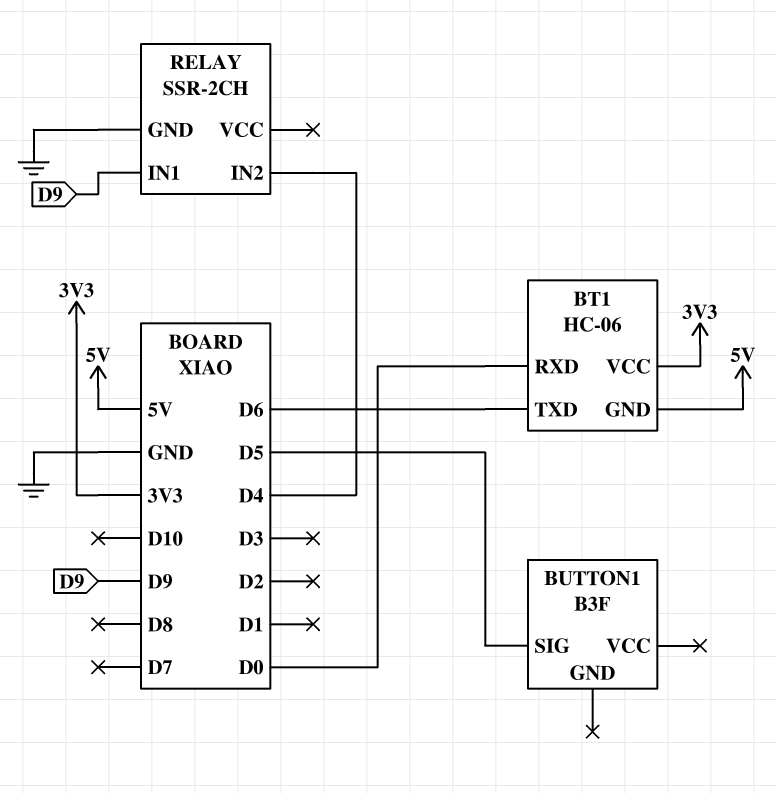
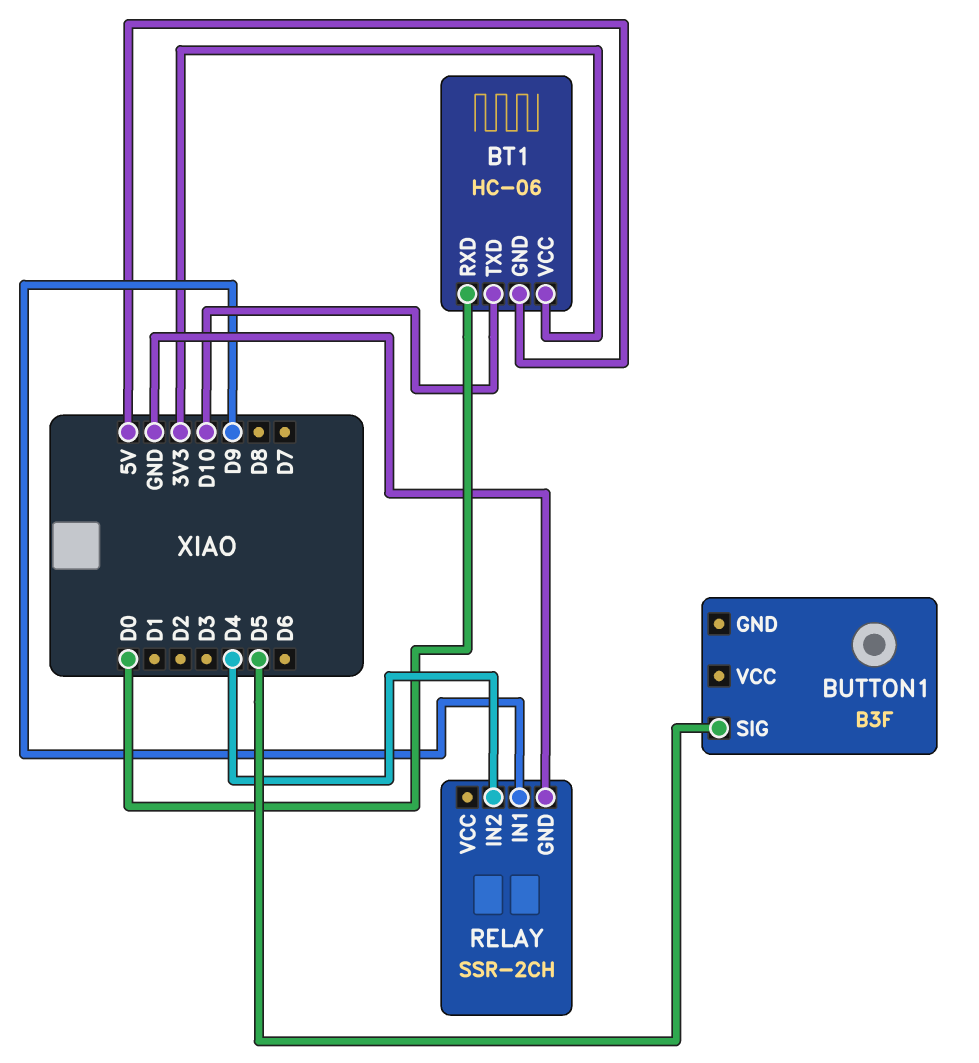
BT1 pin TXD: D6 -> D10

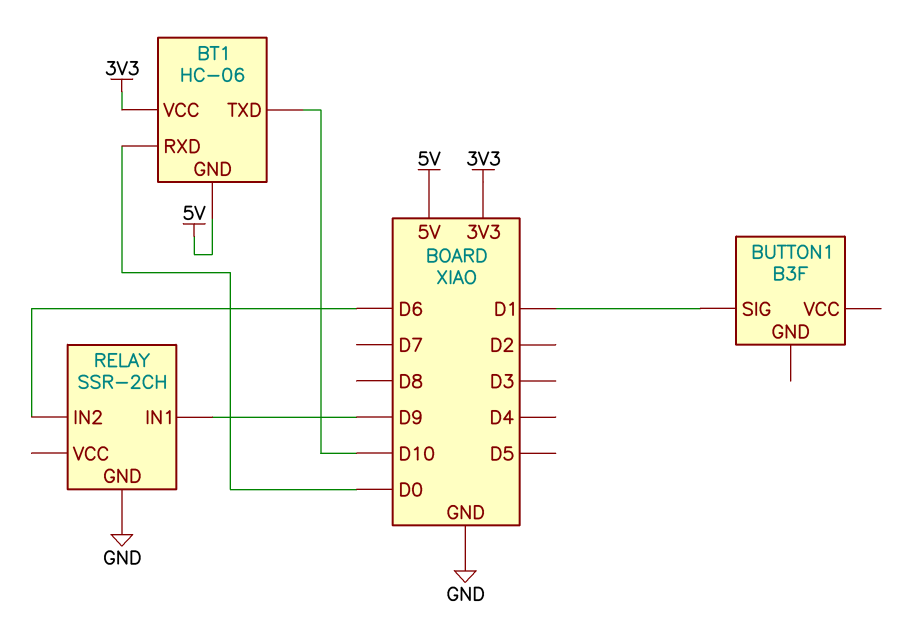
BUTTON1 pin SIG: D5 -> D1
RELAY pin IN2: D4 -> D6

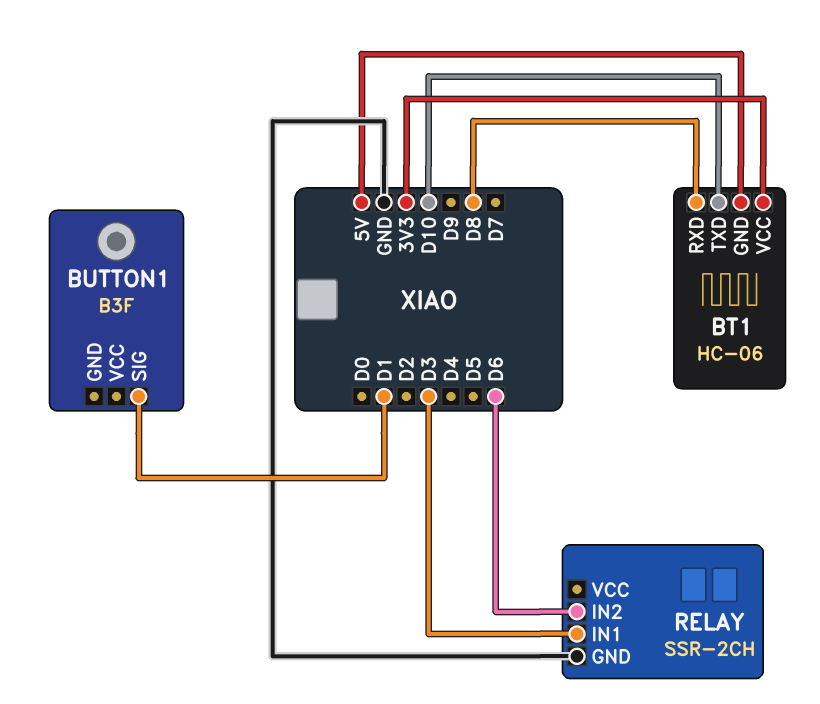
BT1 pin RXD: D0 -> D8
RELAY pin IN1: D9 -> D3

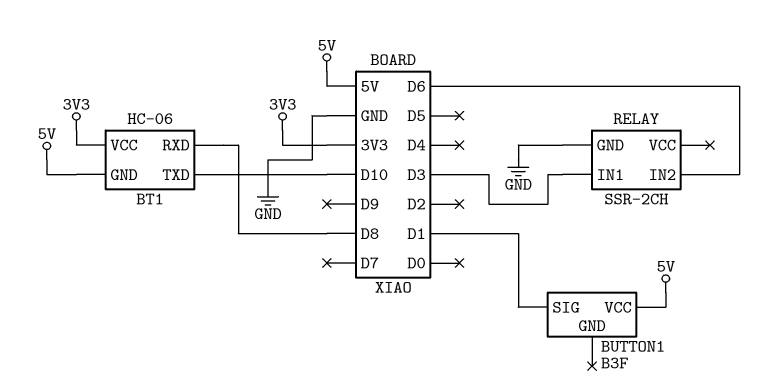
BUTTON1 pin VCC: none -> 5V

